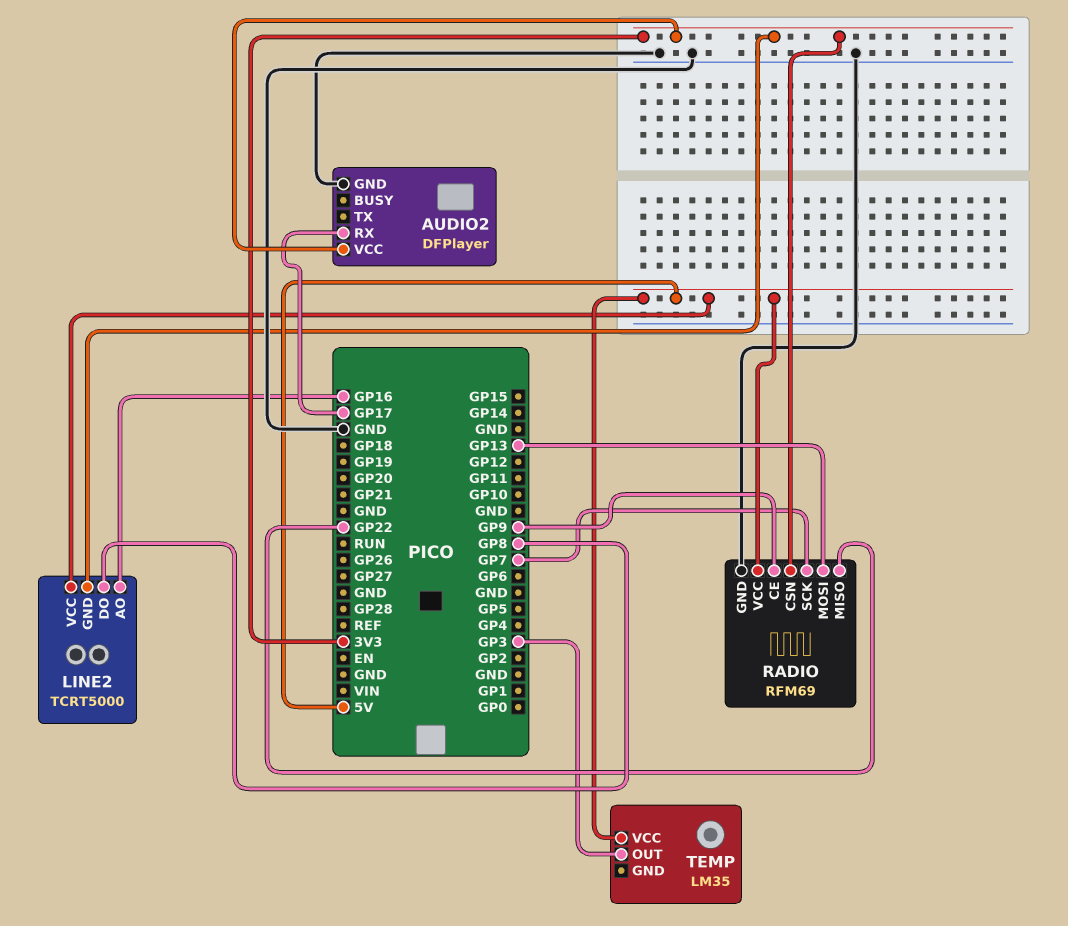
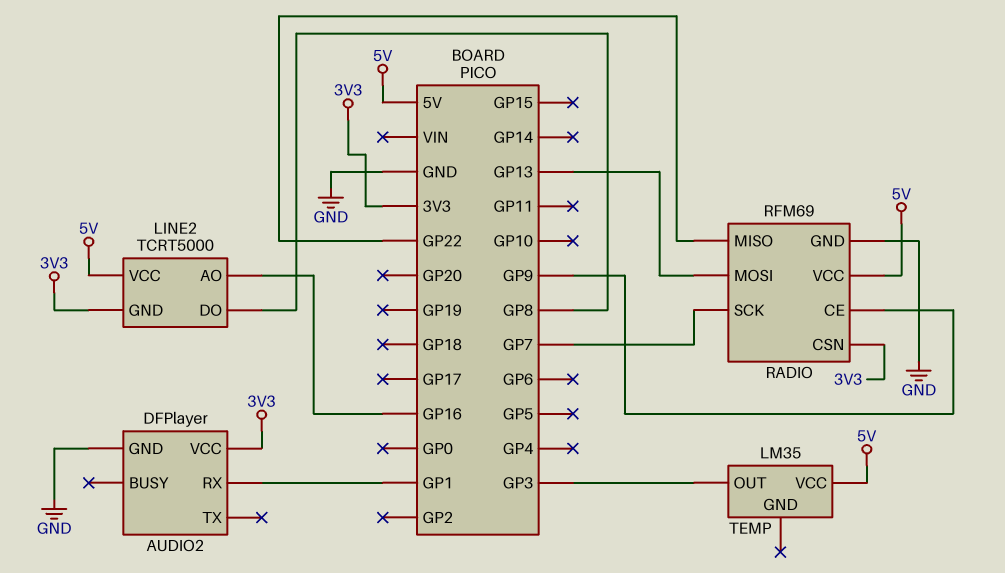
AUDIO2 pin RX: GP17 -> GP1

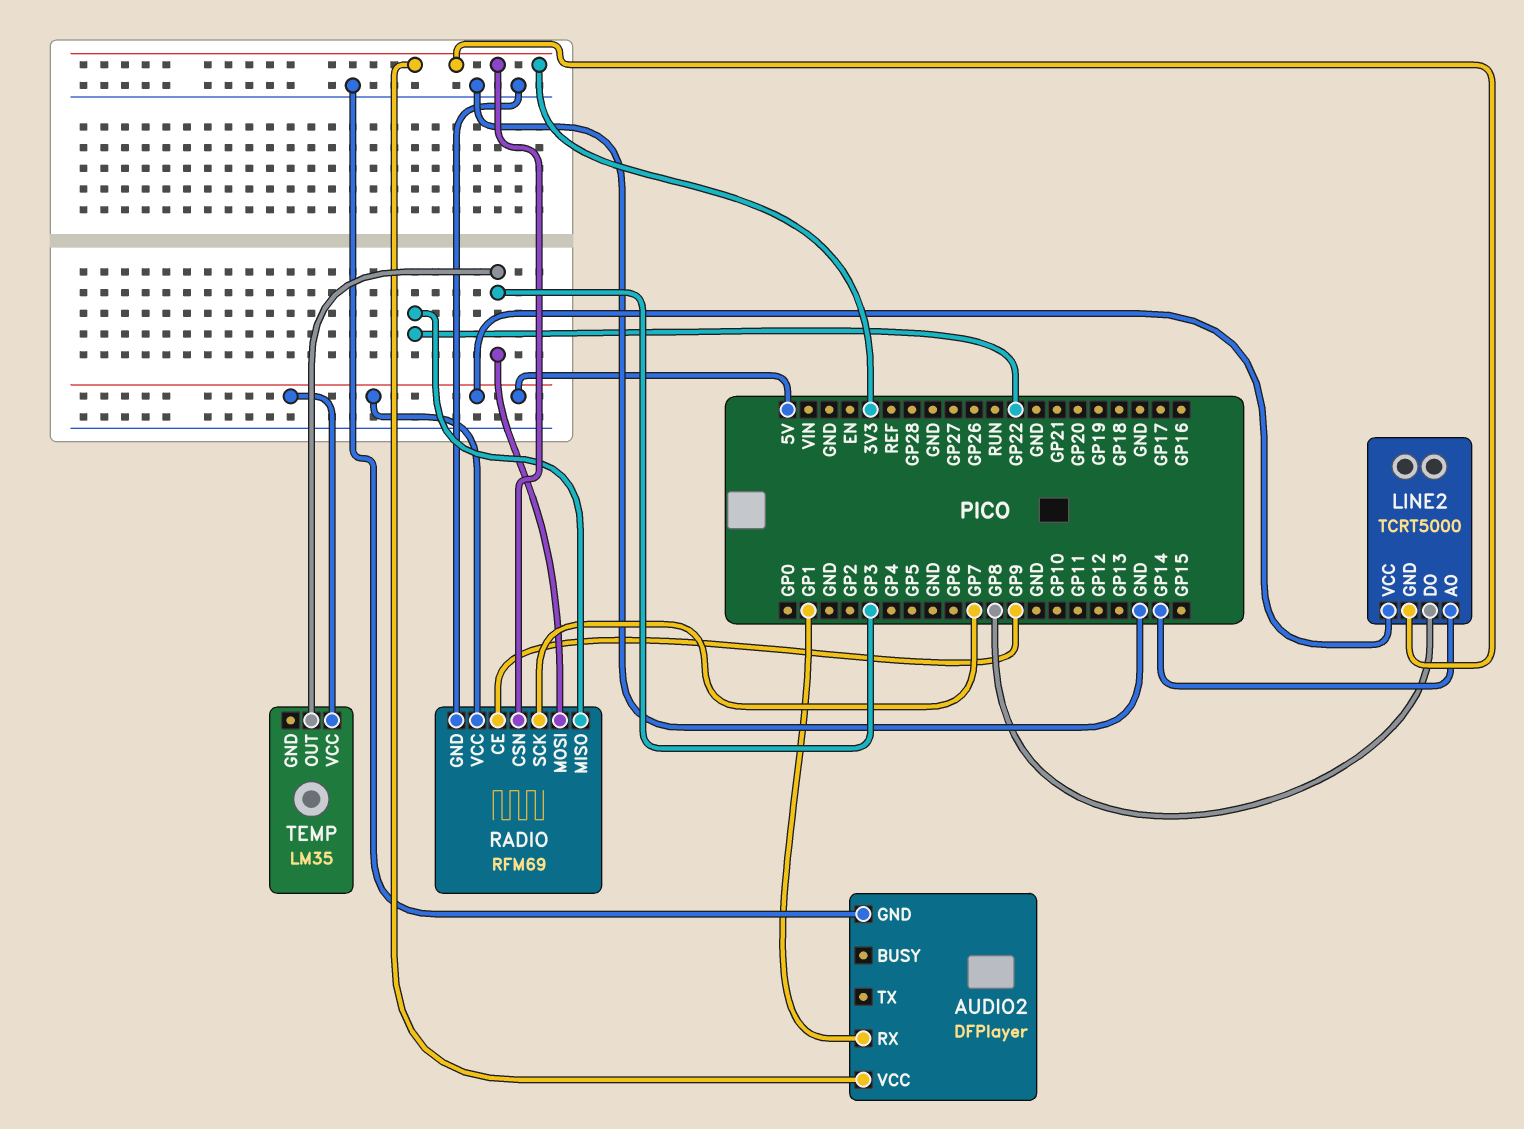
LINE2 pin AO: GP16 -> GP14
RADIO pin MOSI: GP13 -> GP3

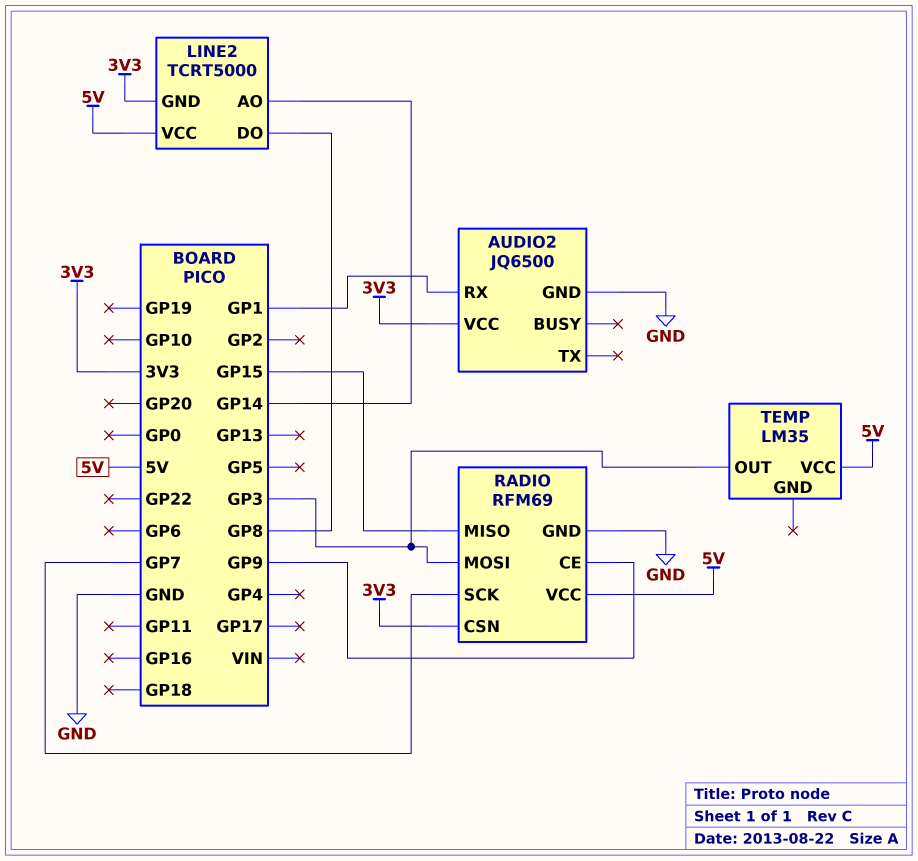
AUDIO2: DFPlayer -> JQ6500
RADIO pin MISO: GP22 -> GP15

